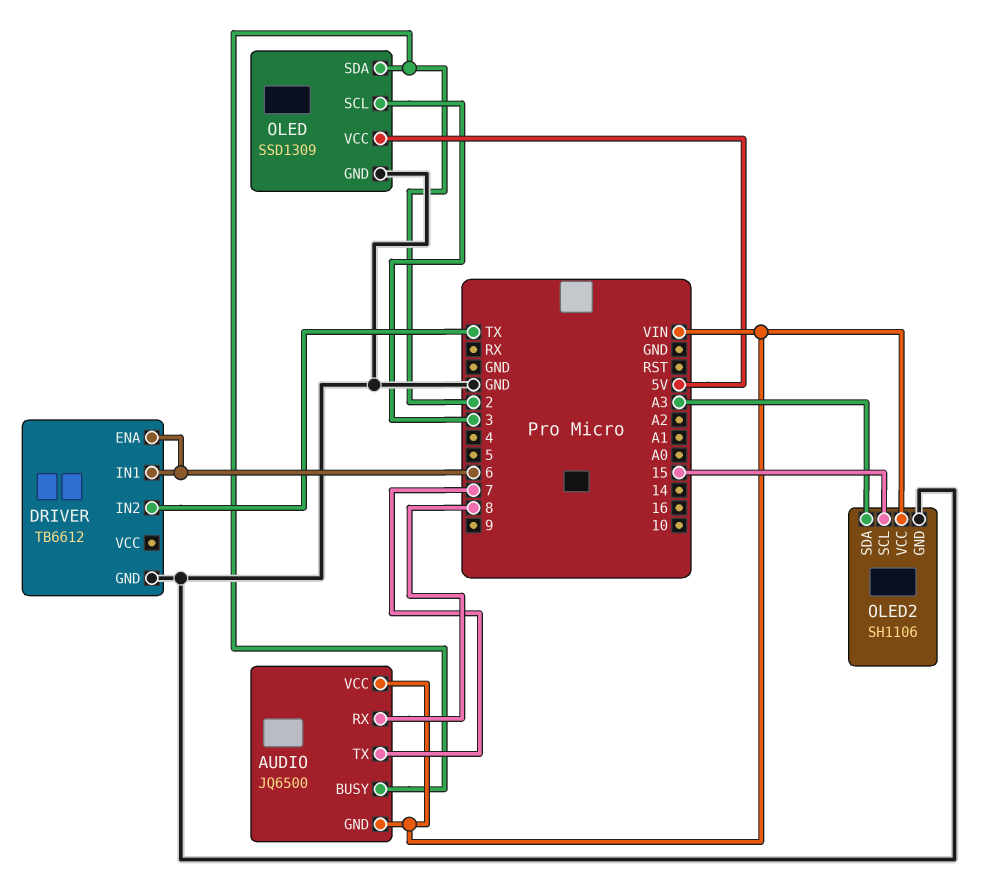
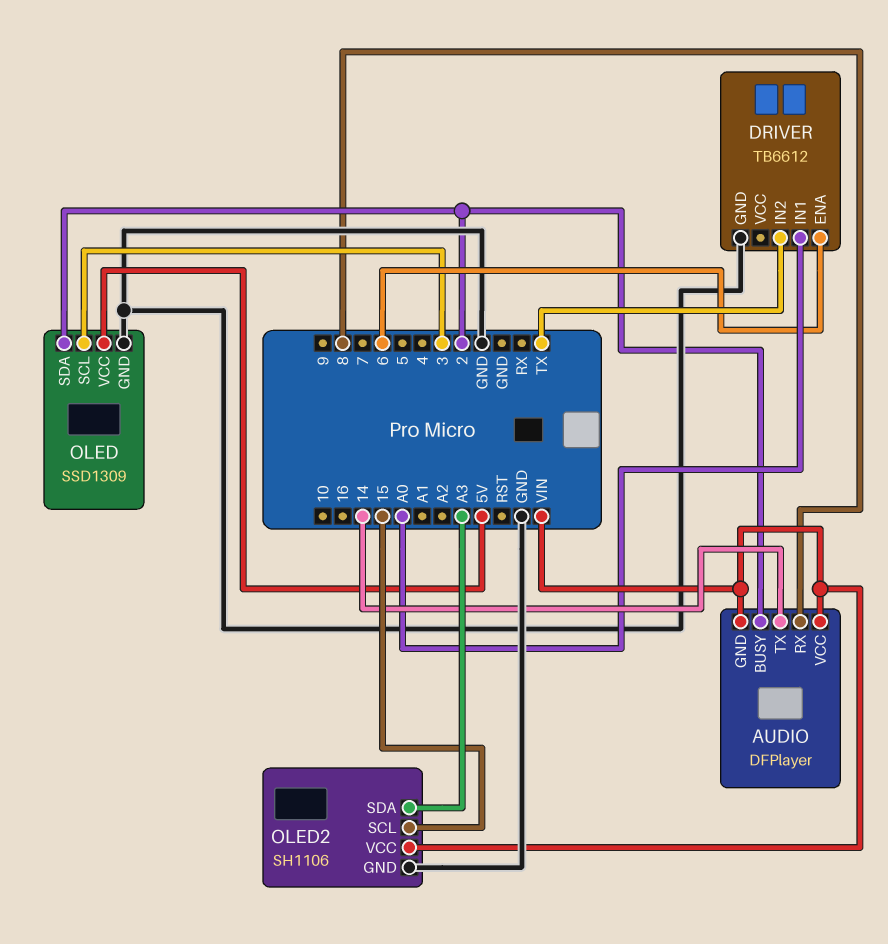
AUDIO: JQ6500 -> DFPlayer
AUDIO pin TX: 7 -> 14
DRIVER pin IN1: 6 -> A0

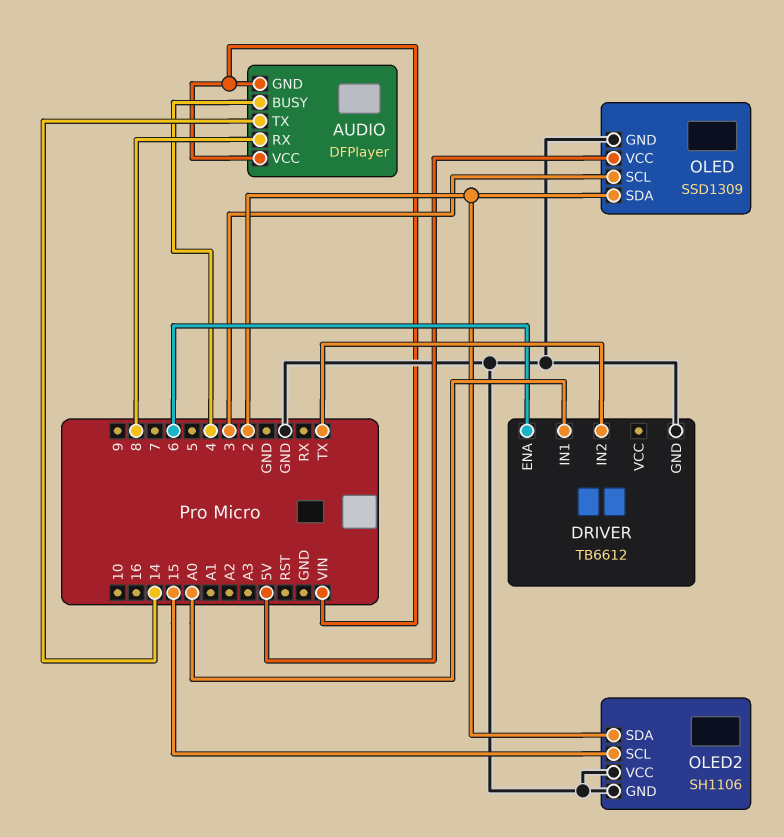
AUDIO pin BUSY: 2 -> 4
OLED2 pin SDA: A3 -> 2
OLED2 pin VCC: VIN -> GND

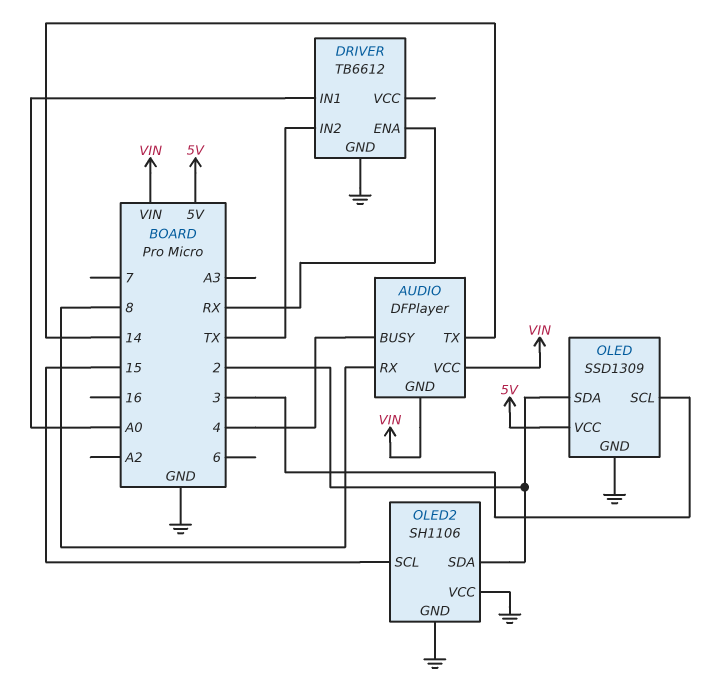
DRIVER pin ENA: 6 -> RX

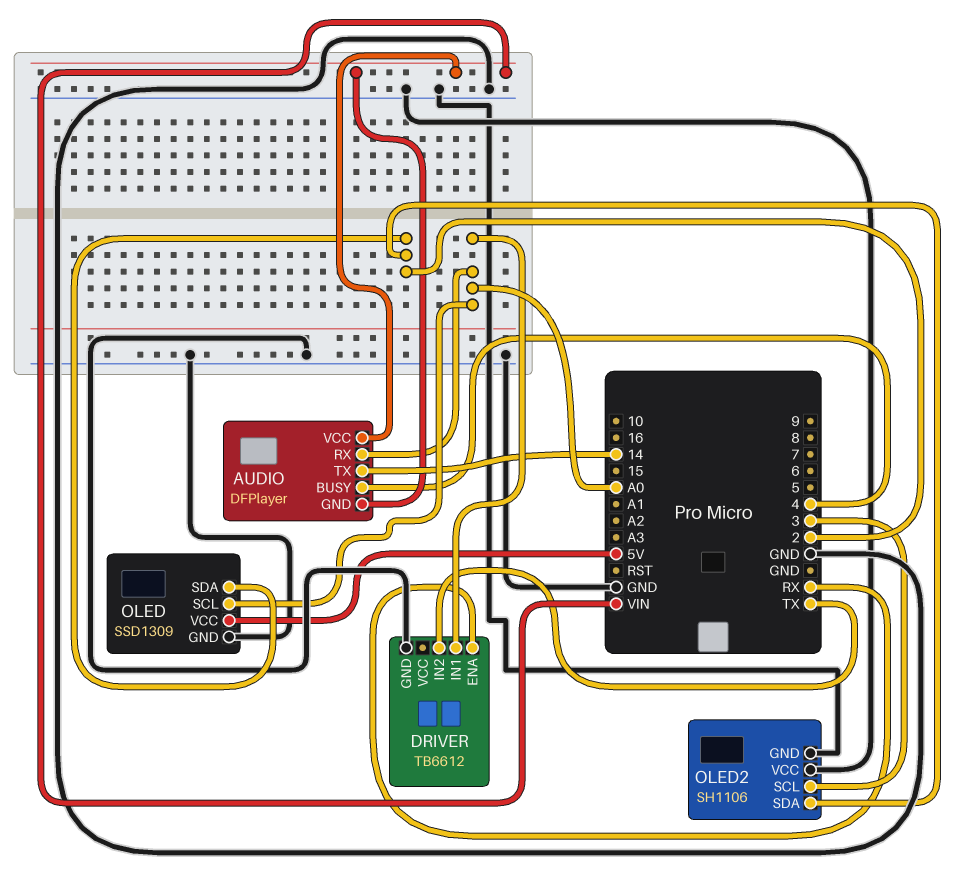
AUDIO pin RX: 8 -> A0
OLED pin SCL: 3 -> A0
OLED2 pin SCL: 15 -> 3

